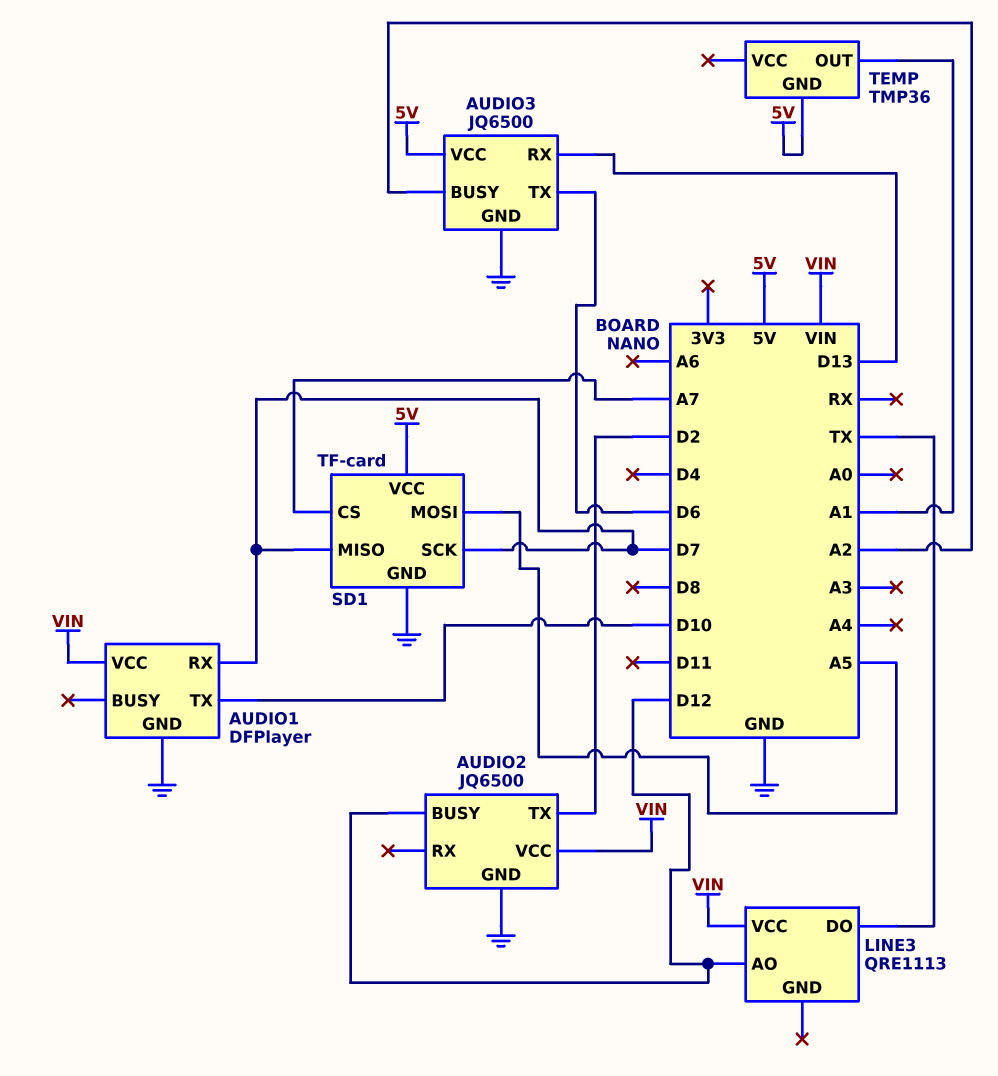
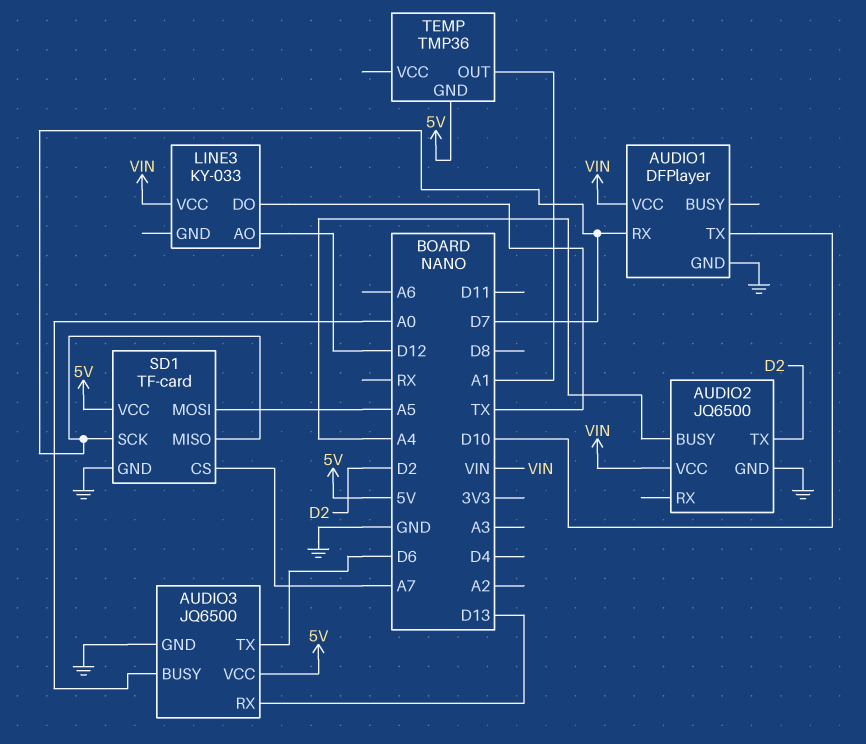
AUDIO2 pin BUSY: D12 -> A4
AUDIO3 pin BUSY: A2 -> A0
LINE3: QRE1113 -> KY-033

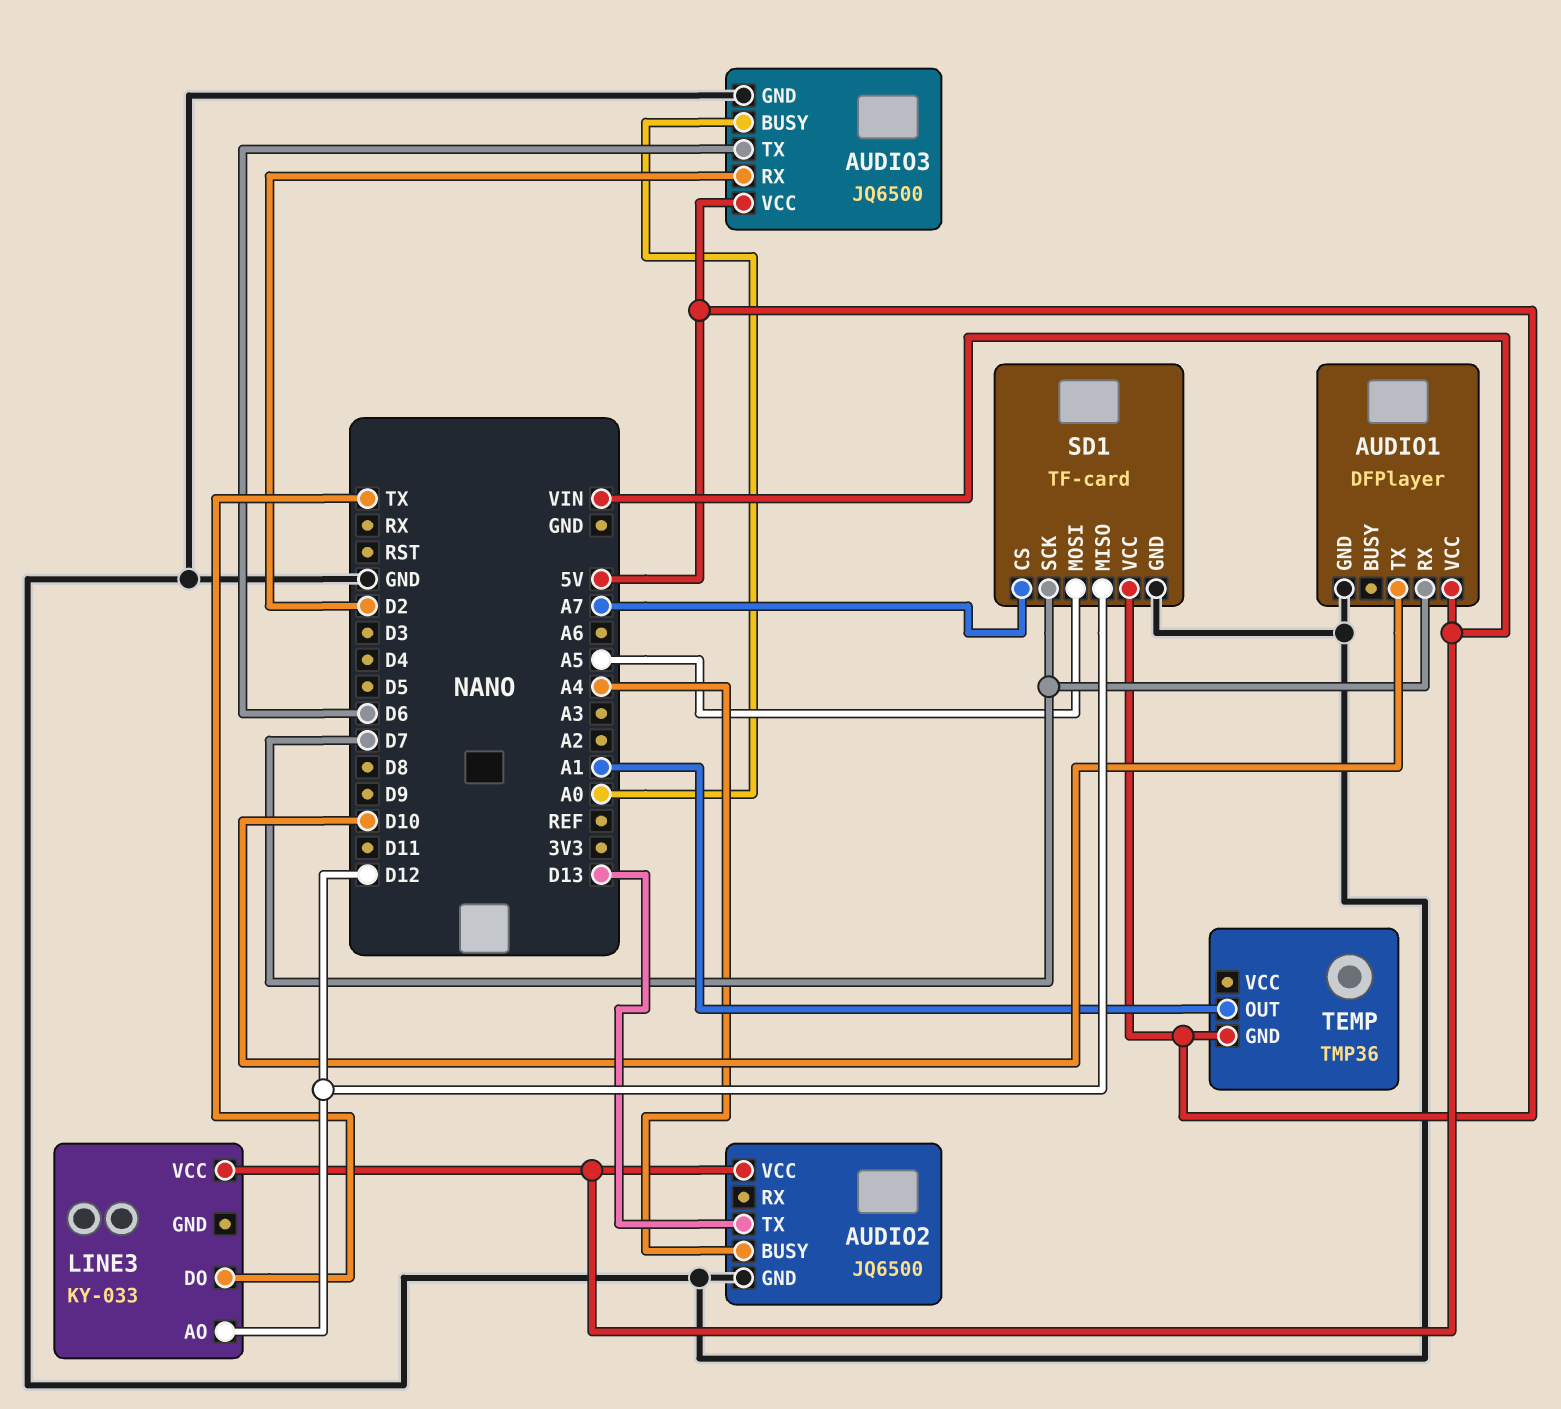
AUDIO2 pin TX: D2 -> D13
AUDIO3 pin RX: D13 -> D2
SD1 pin MISO: D7 -> D12

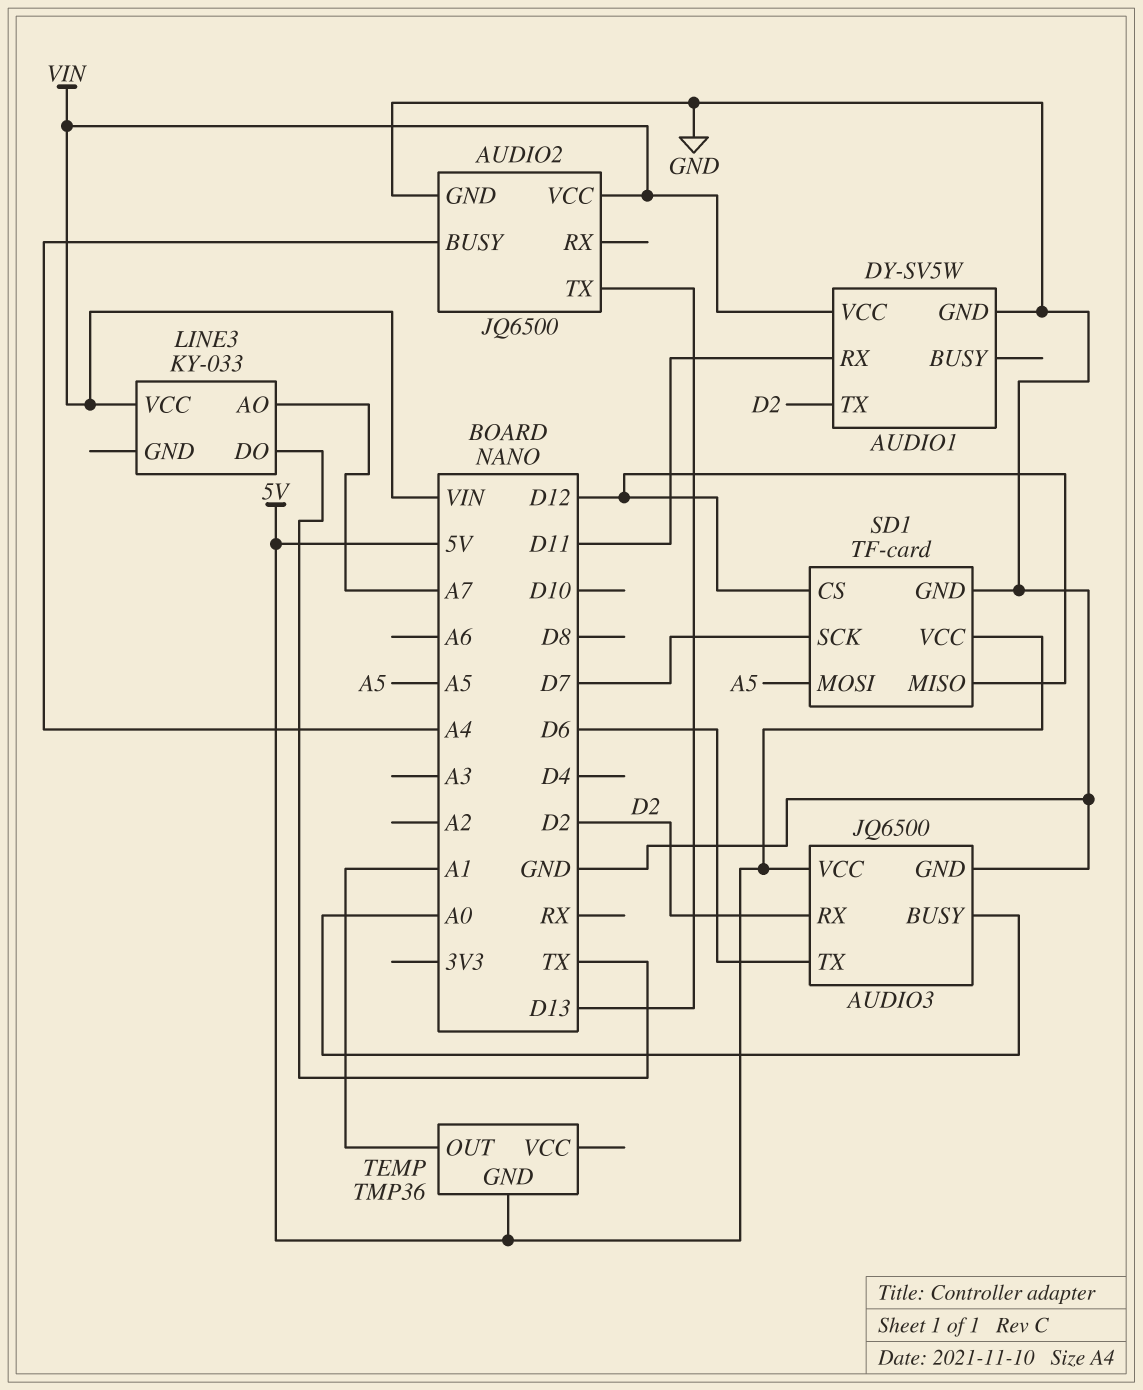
AUDIO1: DFPlayer -> DY-SV5W
AUDIO1 pin RX: D7 -> D11
AUDIO1 pin TX: D10 -> D2
LINE3 pin AO: D12 -> A7
SD1 pin CS: A7 -> D12

